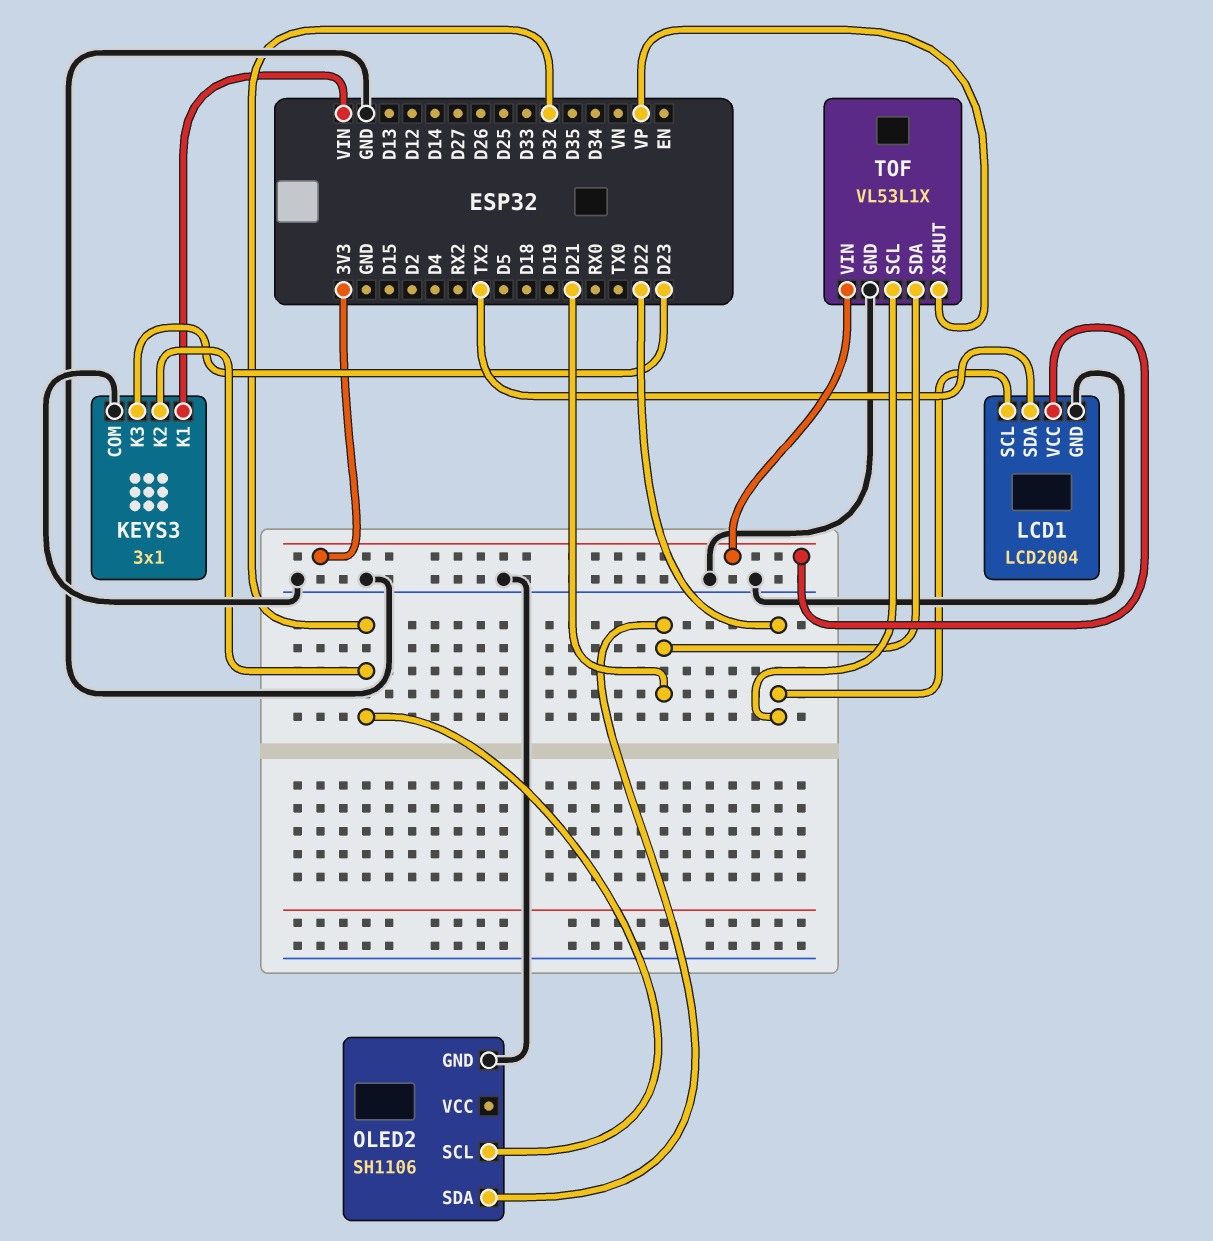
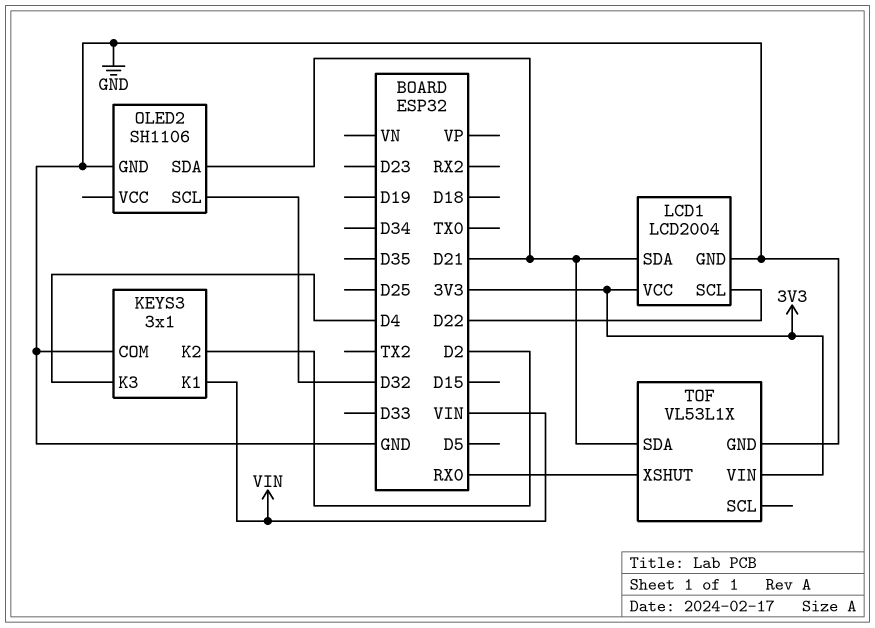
KEYS3 pin K2: D32 -> D2
KEYS3 pin K3: D23 -> D4
LCD1 pin SDA: TX2 -> D21
TOF pin SCL: D22 -> none
TOF pin XSHUT: VP -> RX0

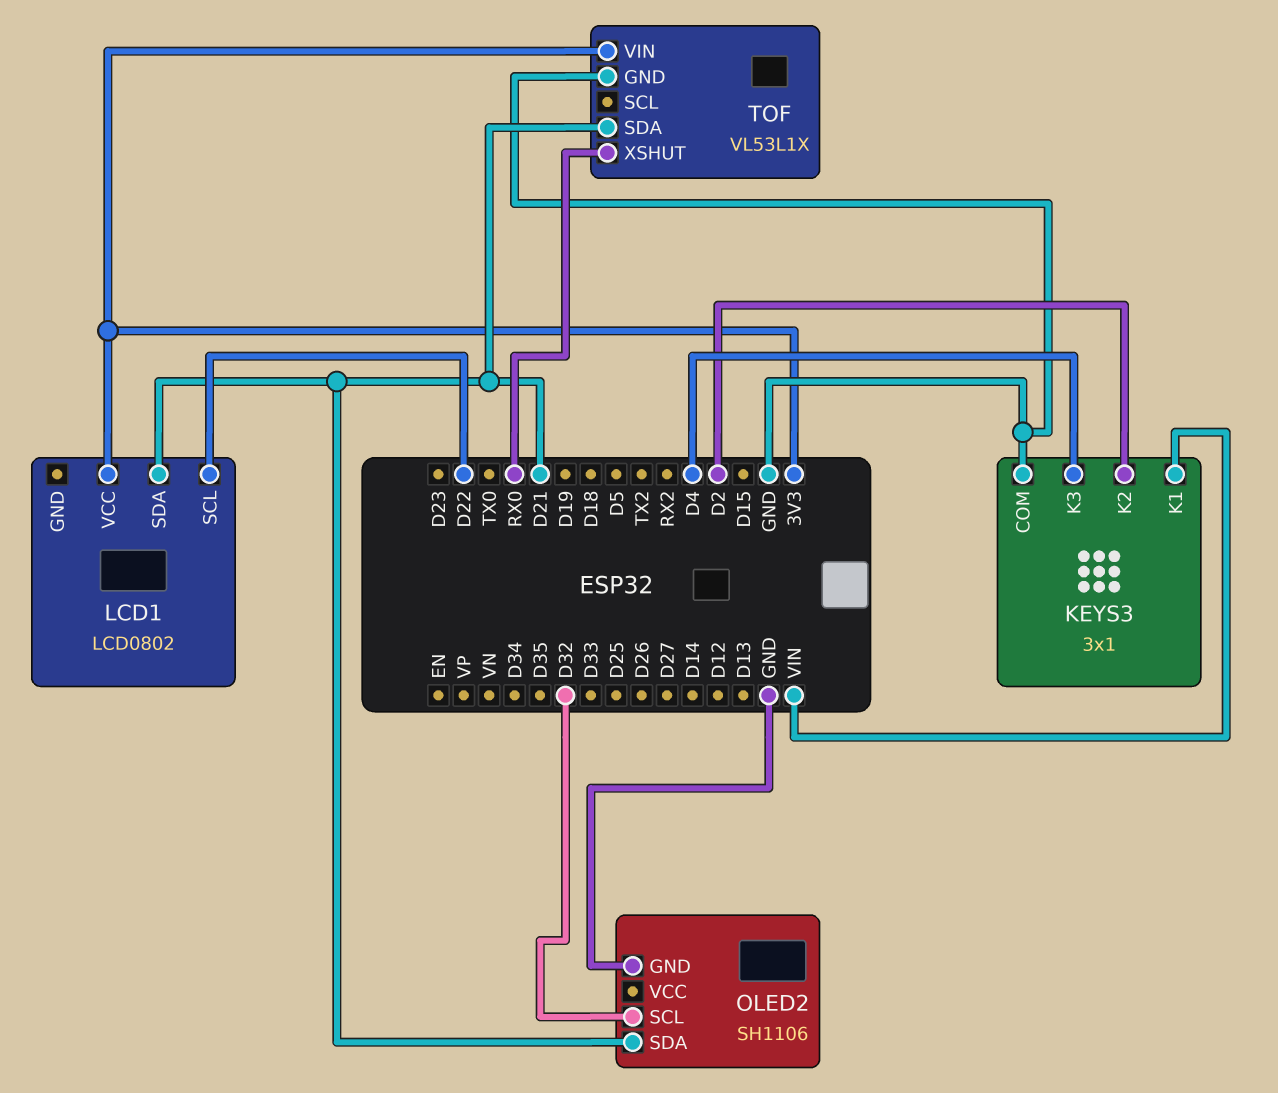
LCD1: LCD2004 -> LCD0802
LCD1 pin GND: GND -> none

